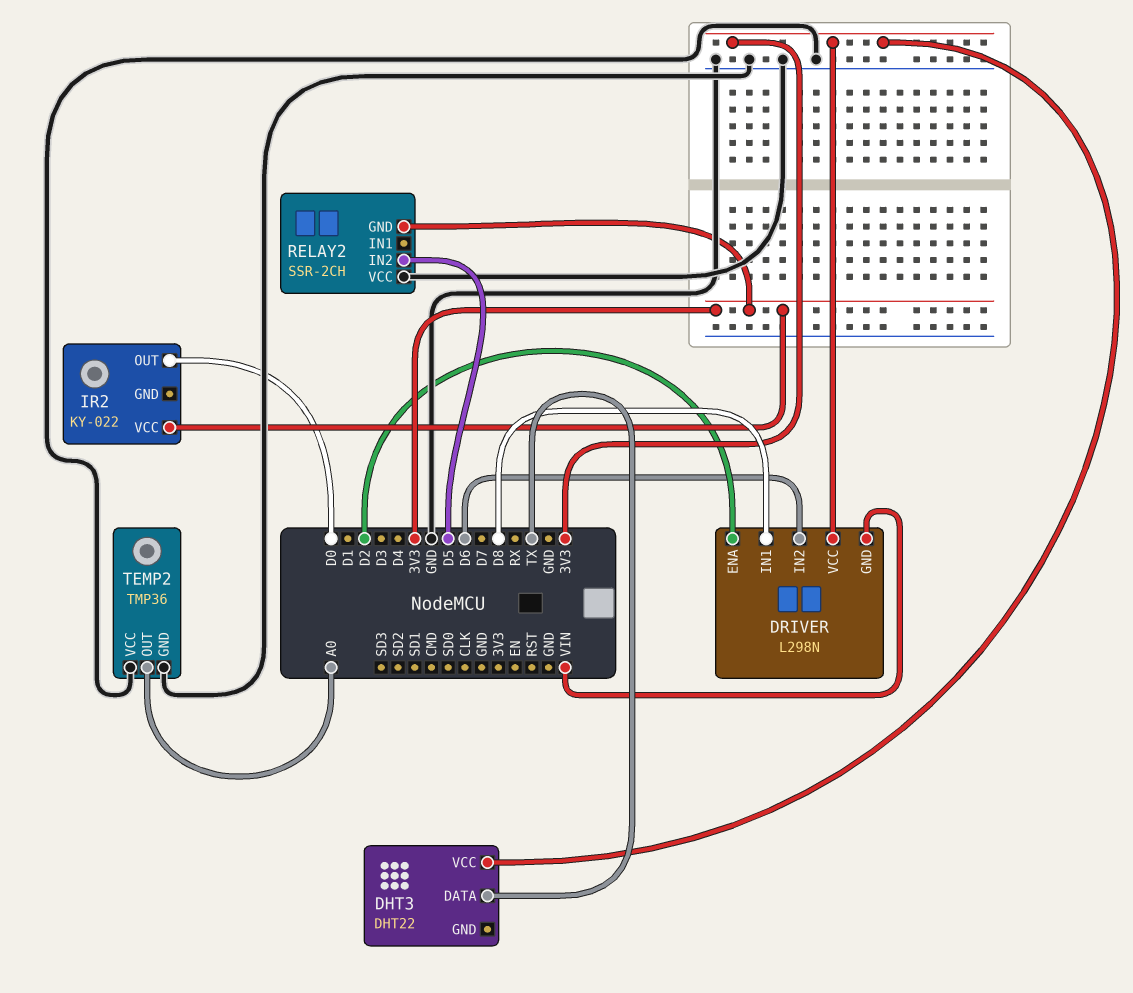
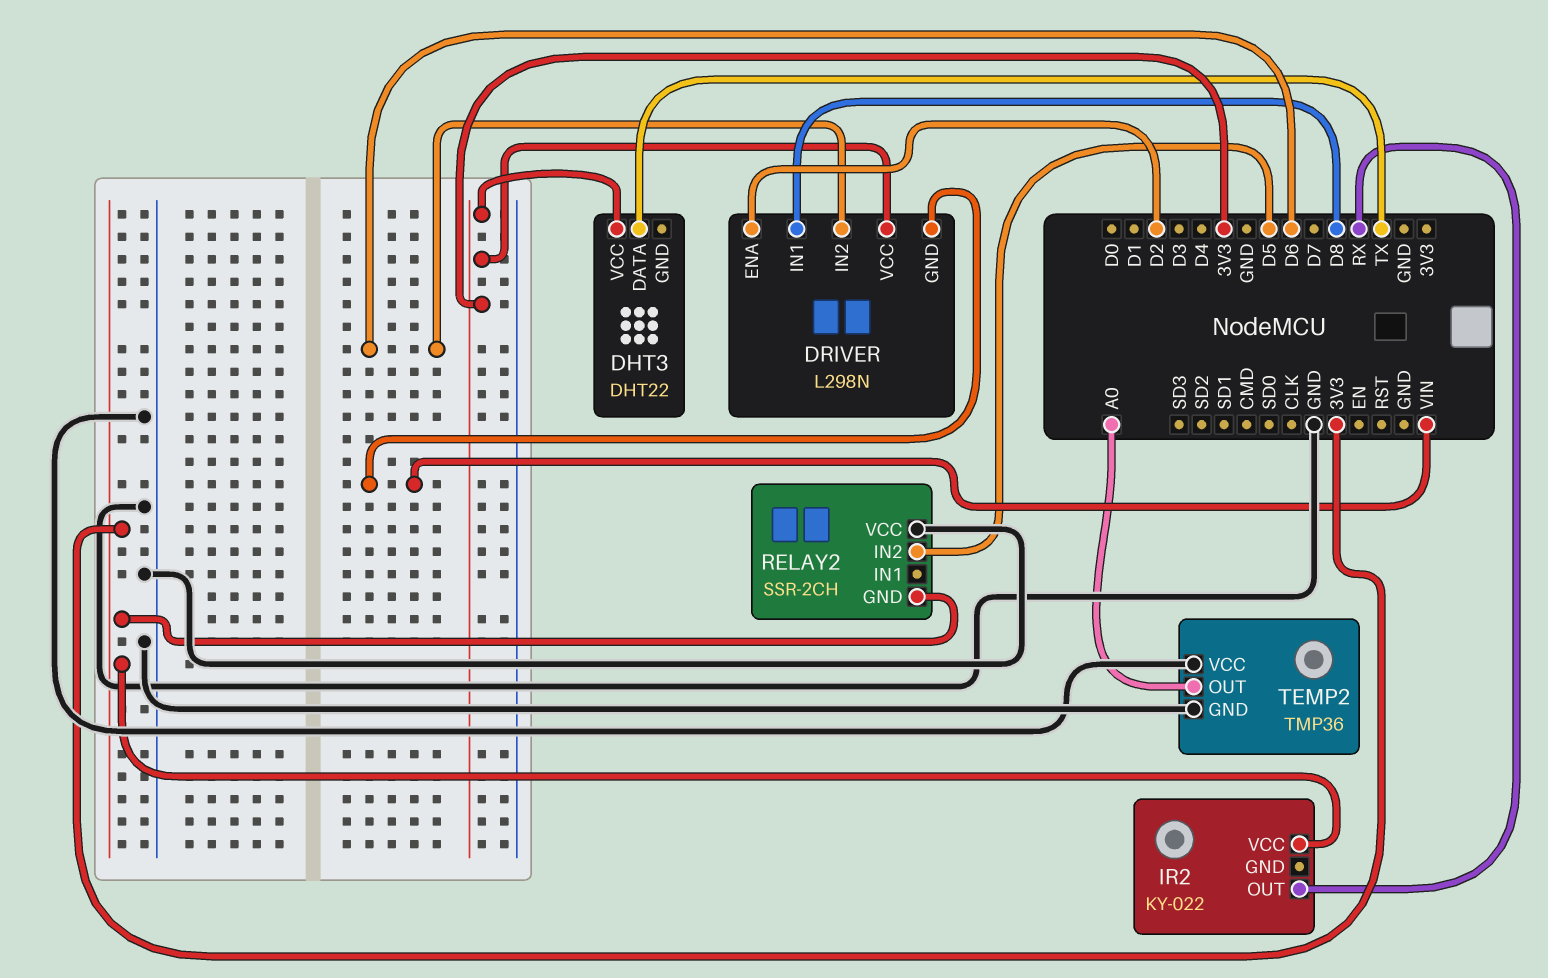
IR2 pin OUT: D0 -> RX

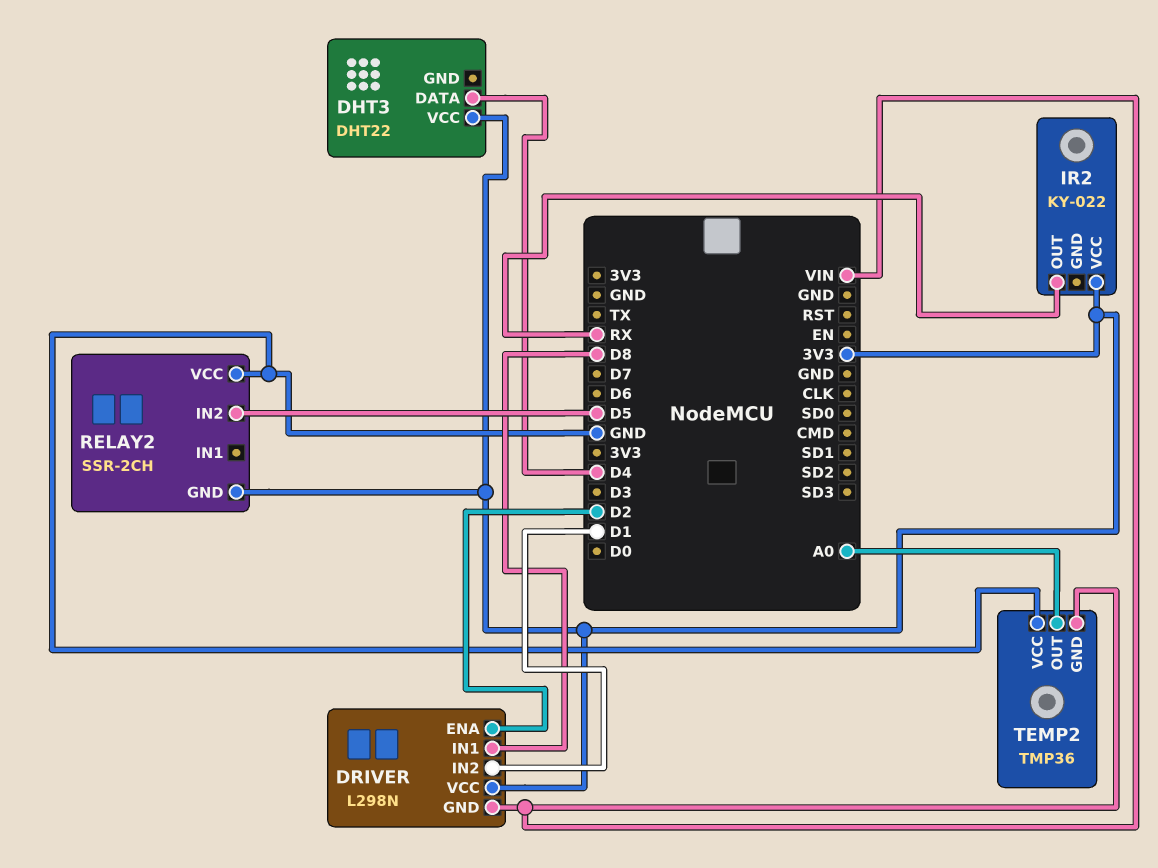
DHT3 pin DATA: TX -> D4
DRIVER pin IN2: D6 -> D1
TEMP2 pin GND: GND -> VIN

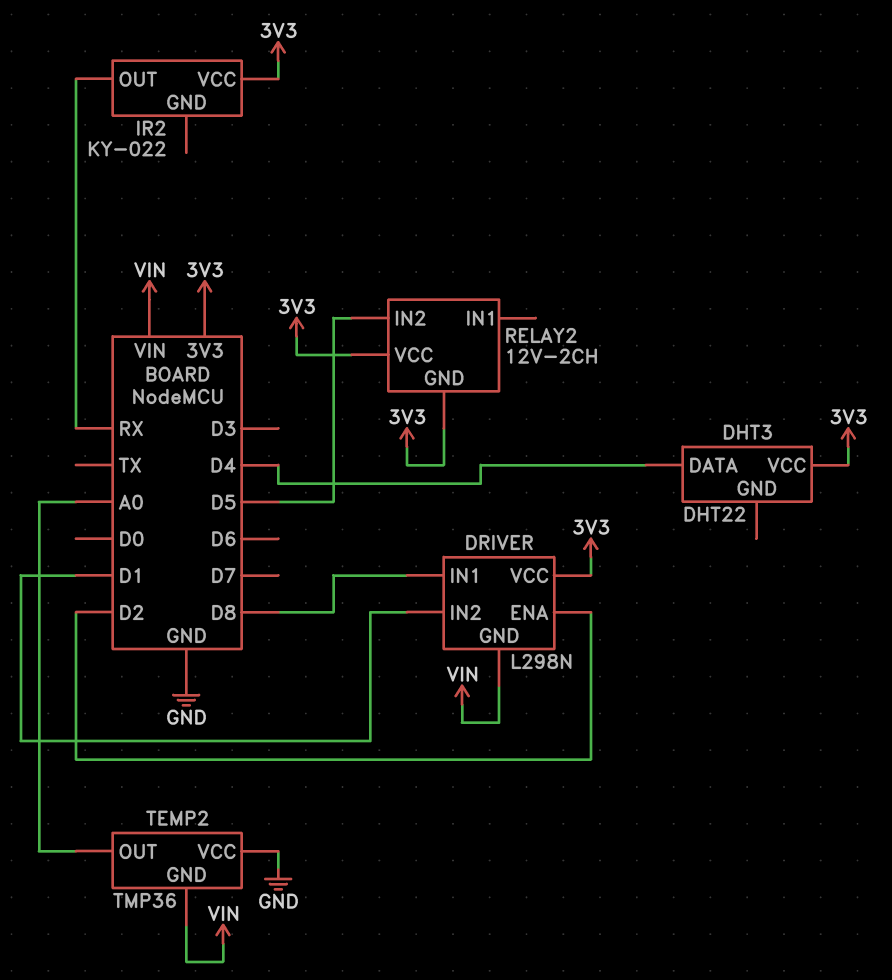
RELAY2: SSR-2CH -> 12V-2CH
RELAY2 pin VCC: GND -> 3V3

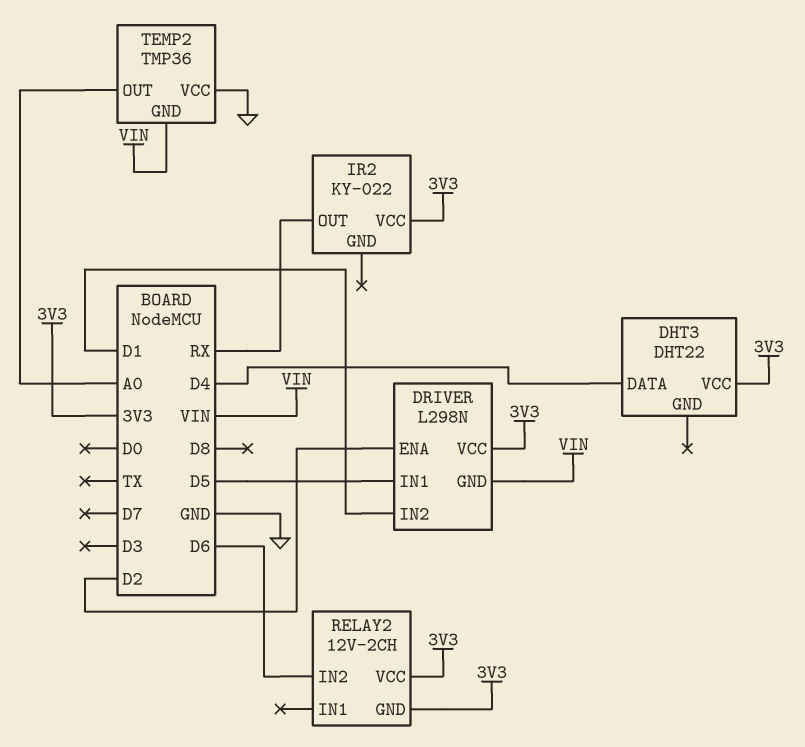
DRIVER pin IN1: D8 -> D5
RELAY2 pin IN2: D5 -> D6

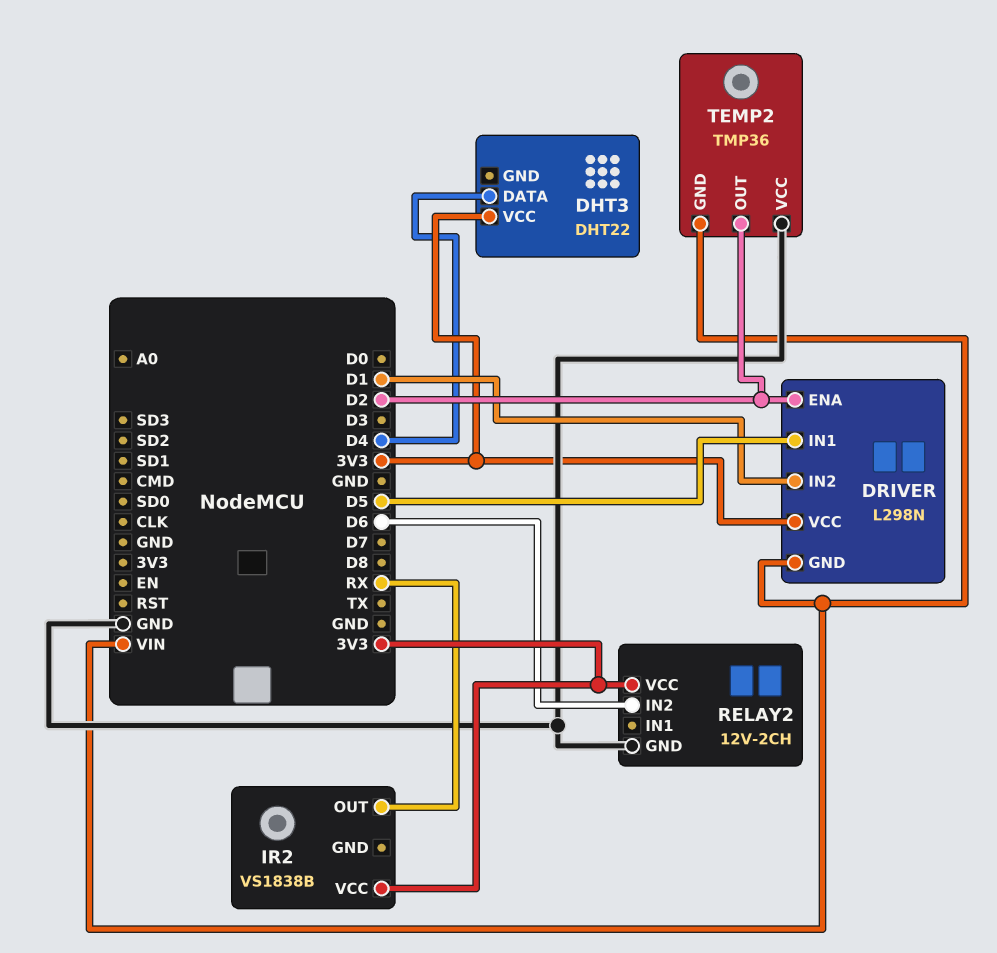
IR2: KY-022 -> VS1838B
RELAY2 pin GND: 3V3 -> GND
TEMP2 pin OUT: A0 -> D2

